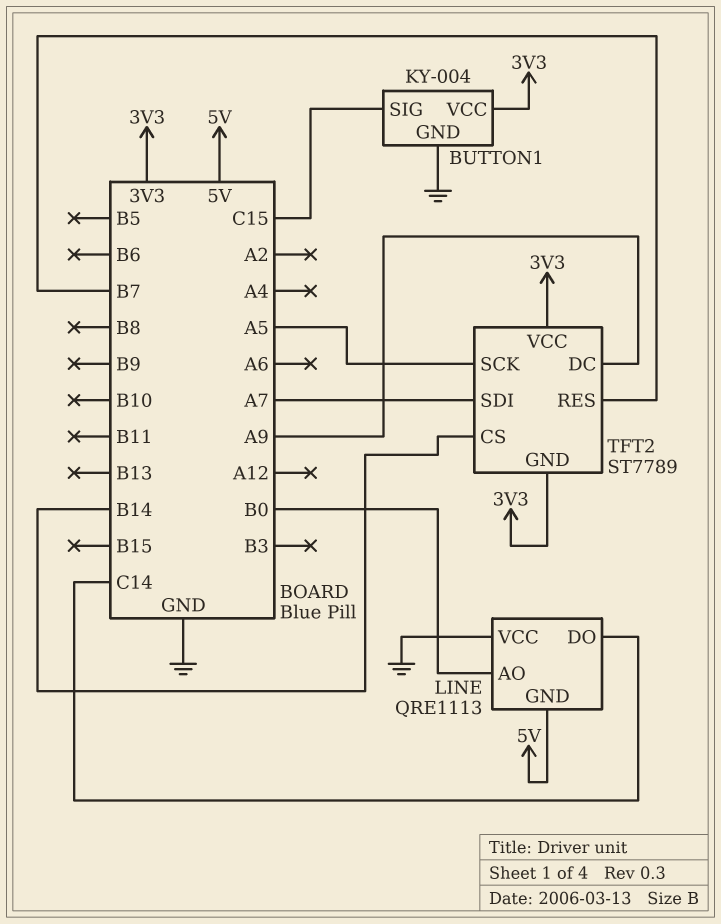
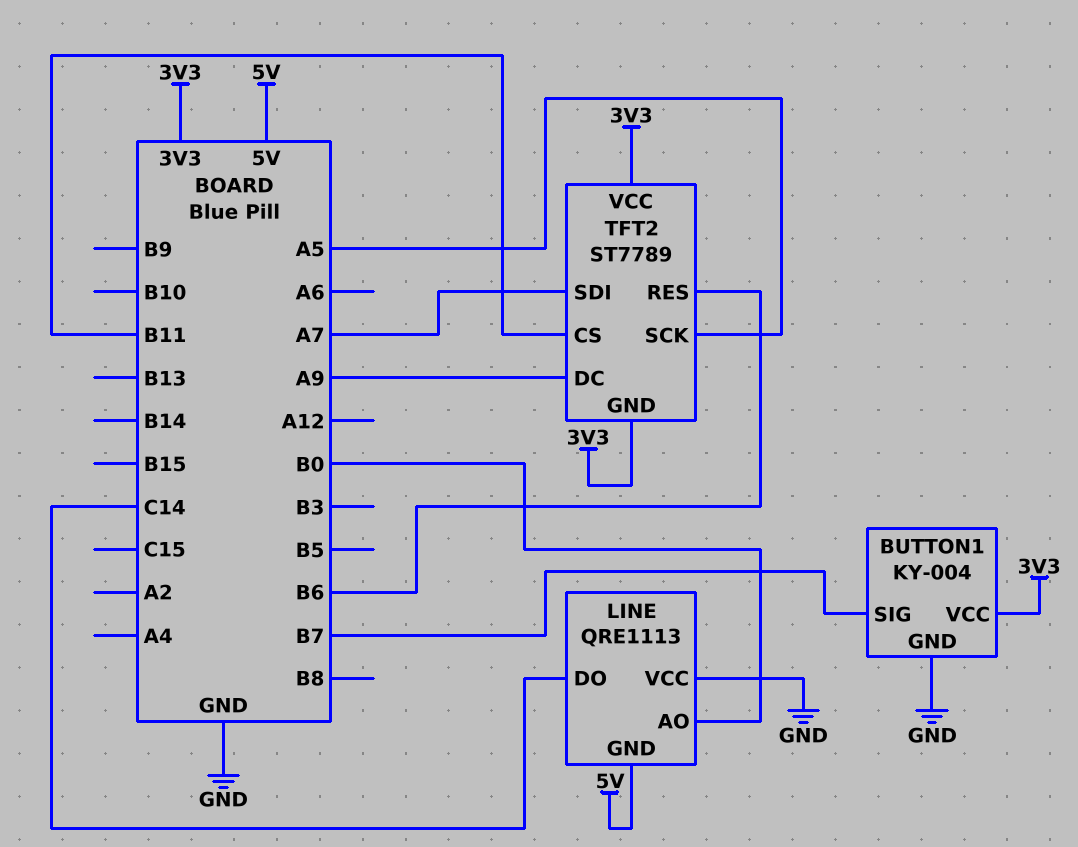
BUTTON1 pin SIG: C15 -> B7
TFT2 pin CS: B14 -> B11
TFT2 pin RES: B7 -> B6

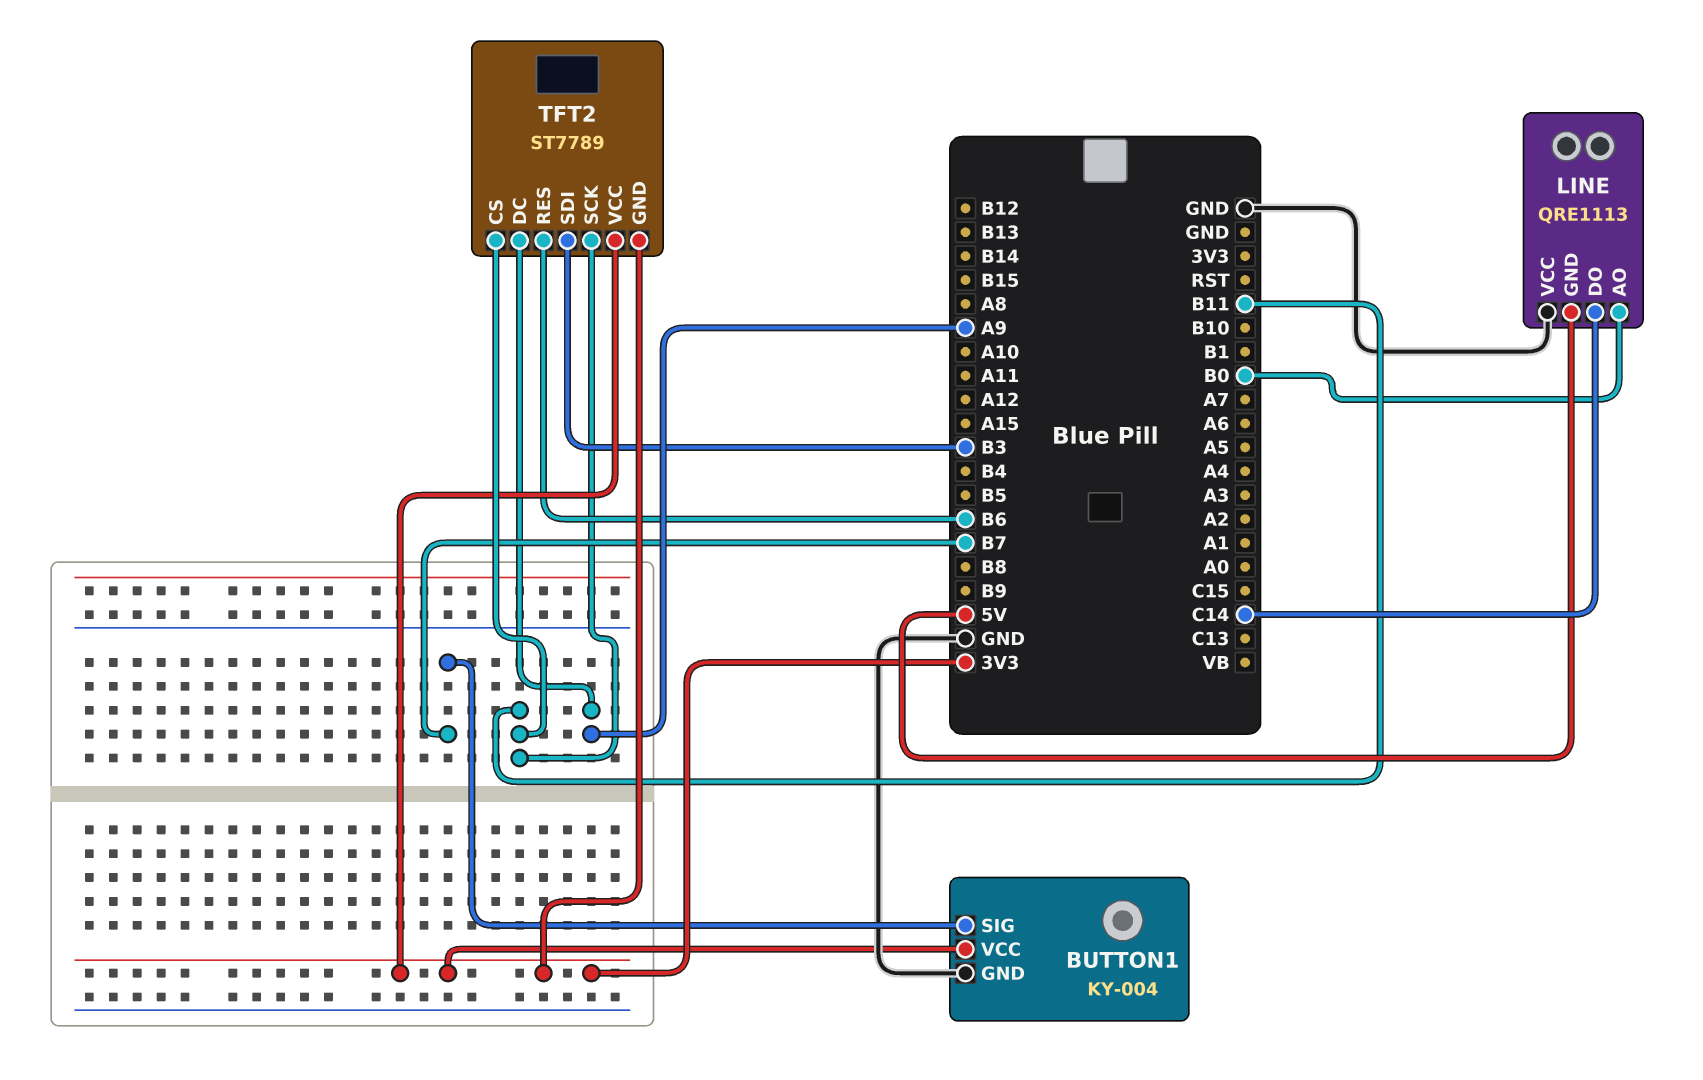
TFT2 pin SCK: A5 -> B11
TFT2 pin SDI: A7 -> B3

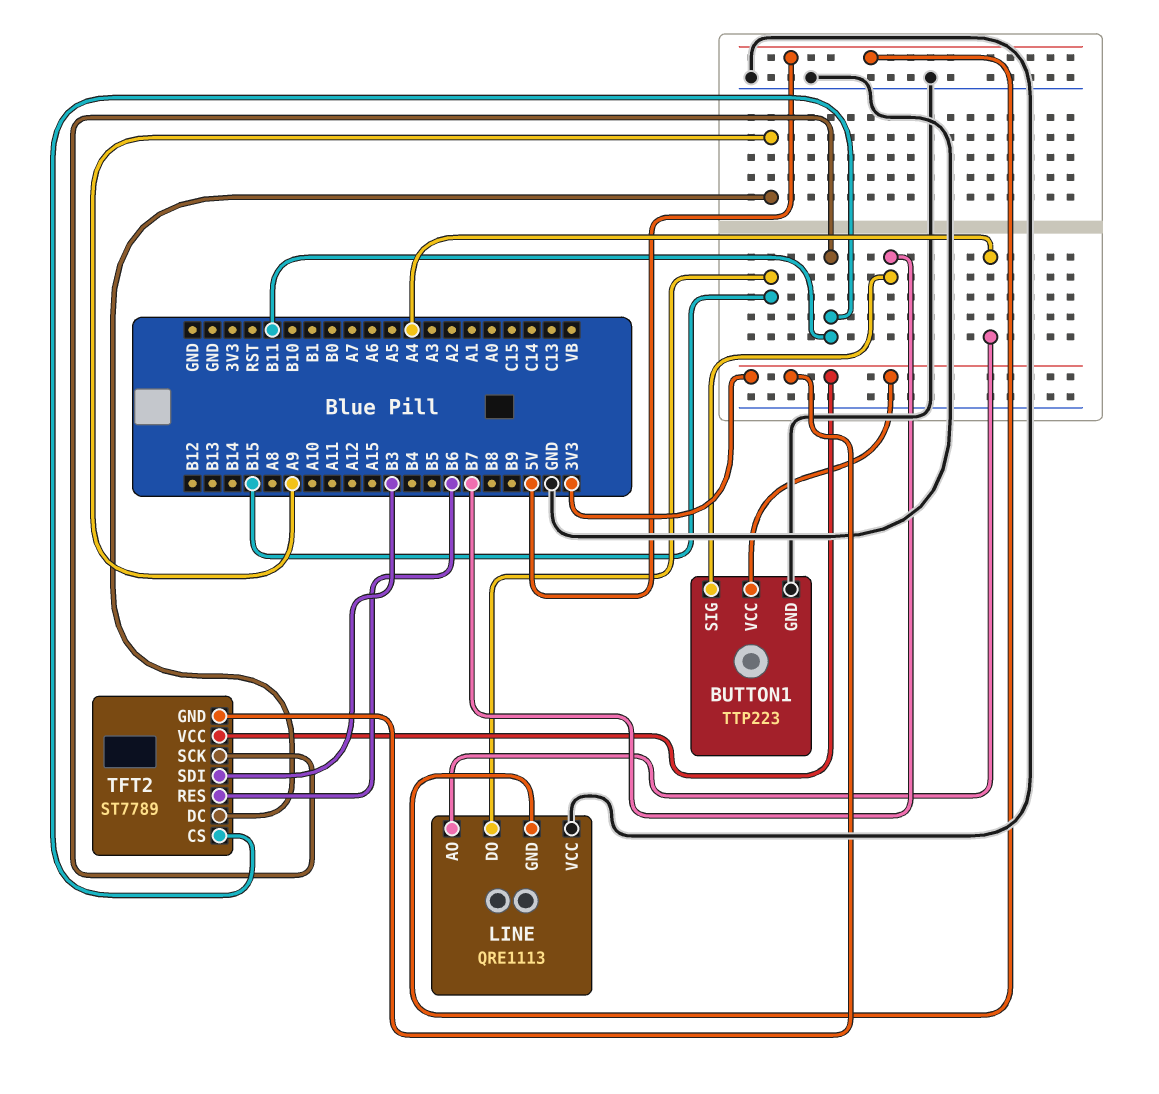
BUTTON1: KY-004 -> TTP223
LINE pin AO: B0 -> A4
LINE pin DO: C14 -> B15

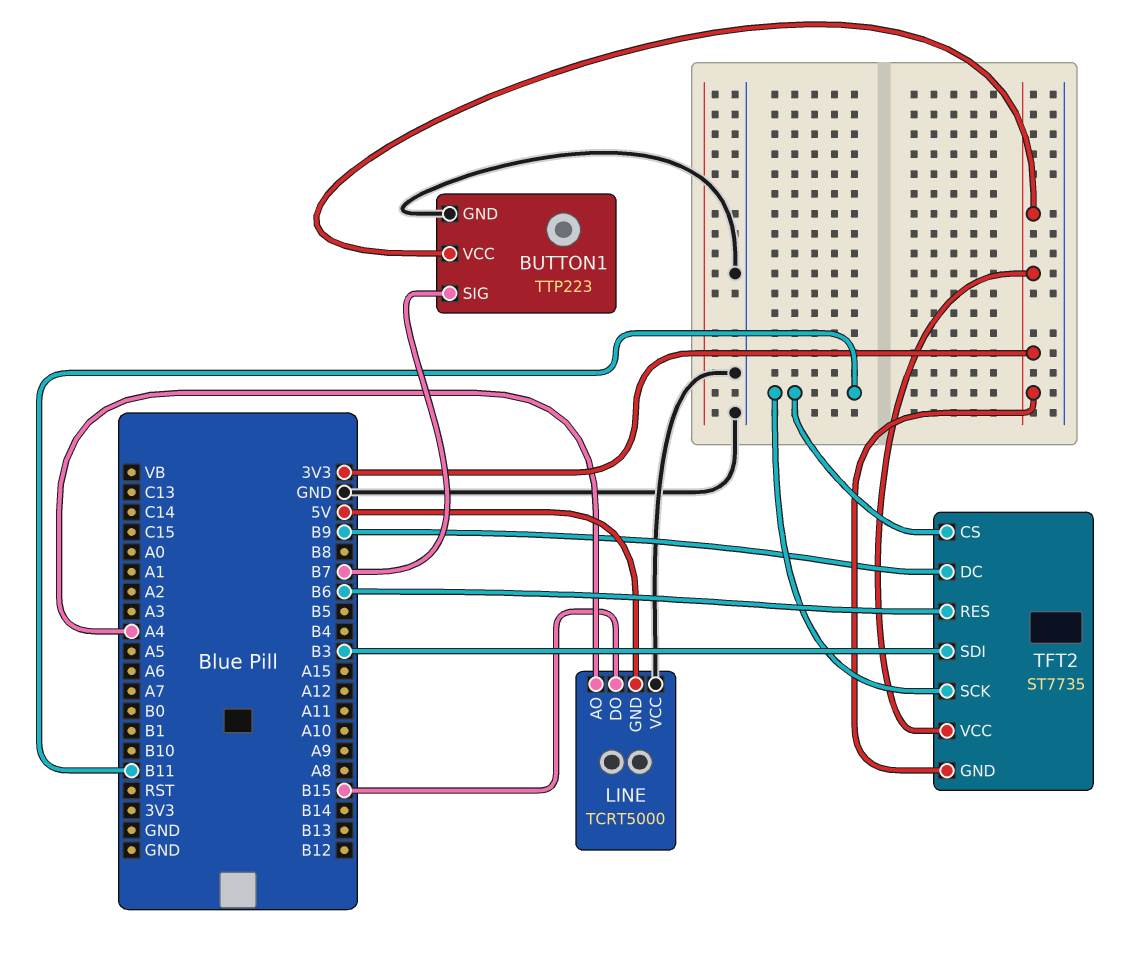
LINE: QRE1113 -> TCRT5000
TFT2: ST7789 -> ST7735
TFT2 pin DC: A9 -> B9

